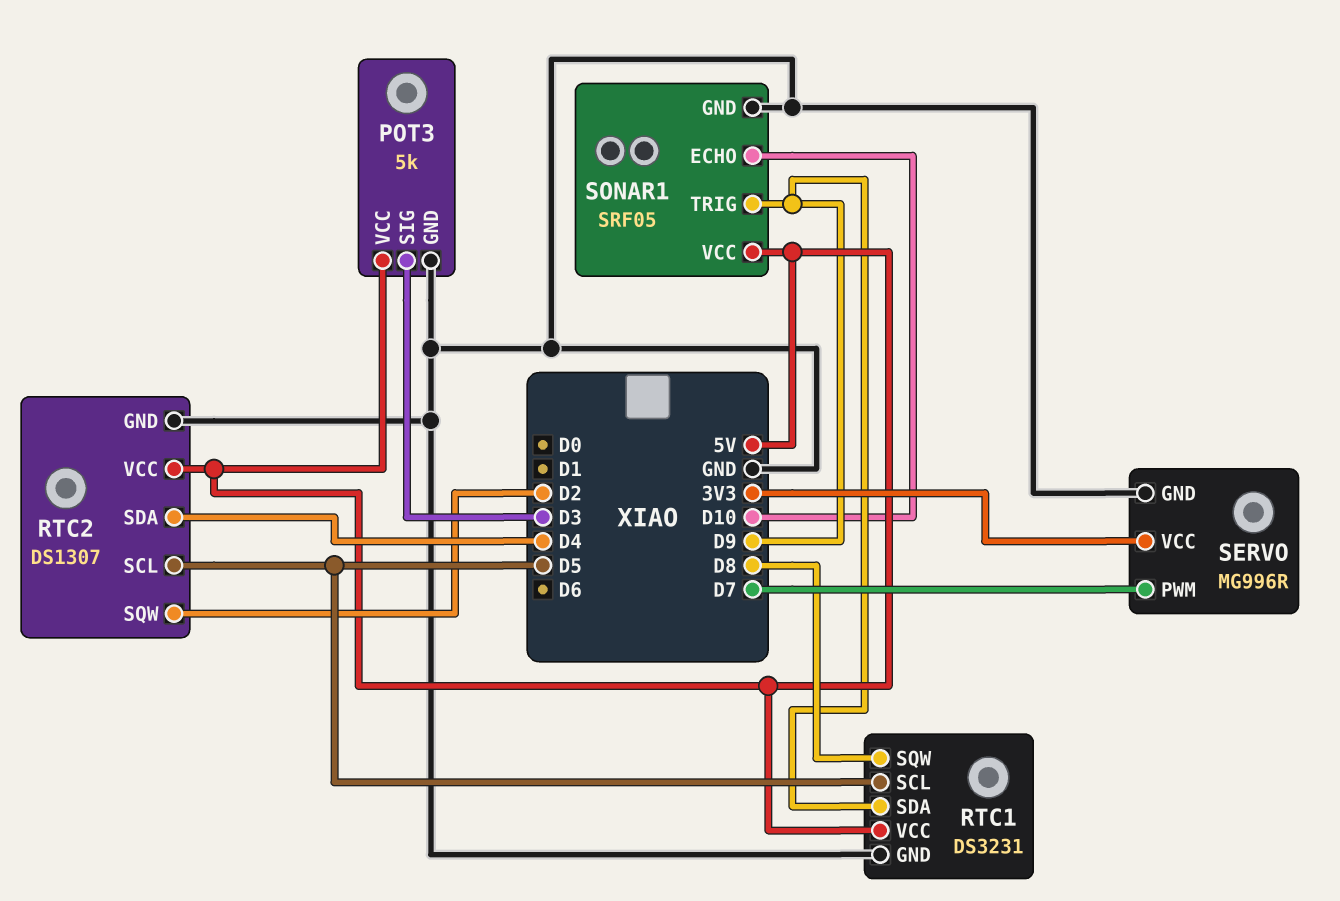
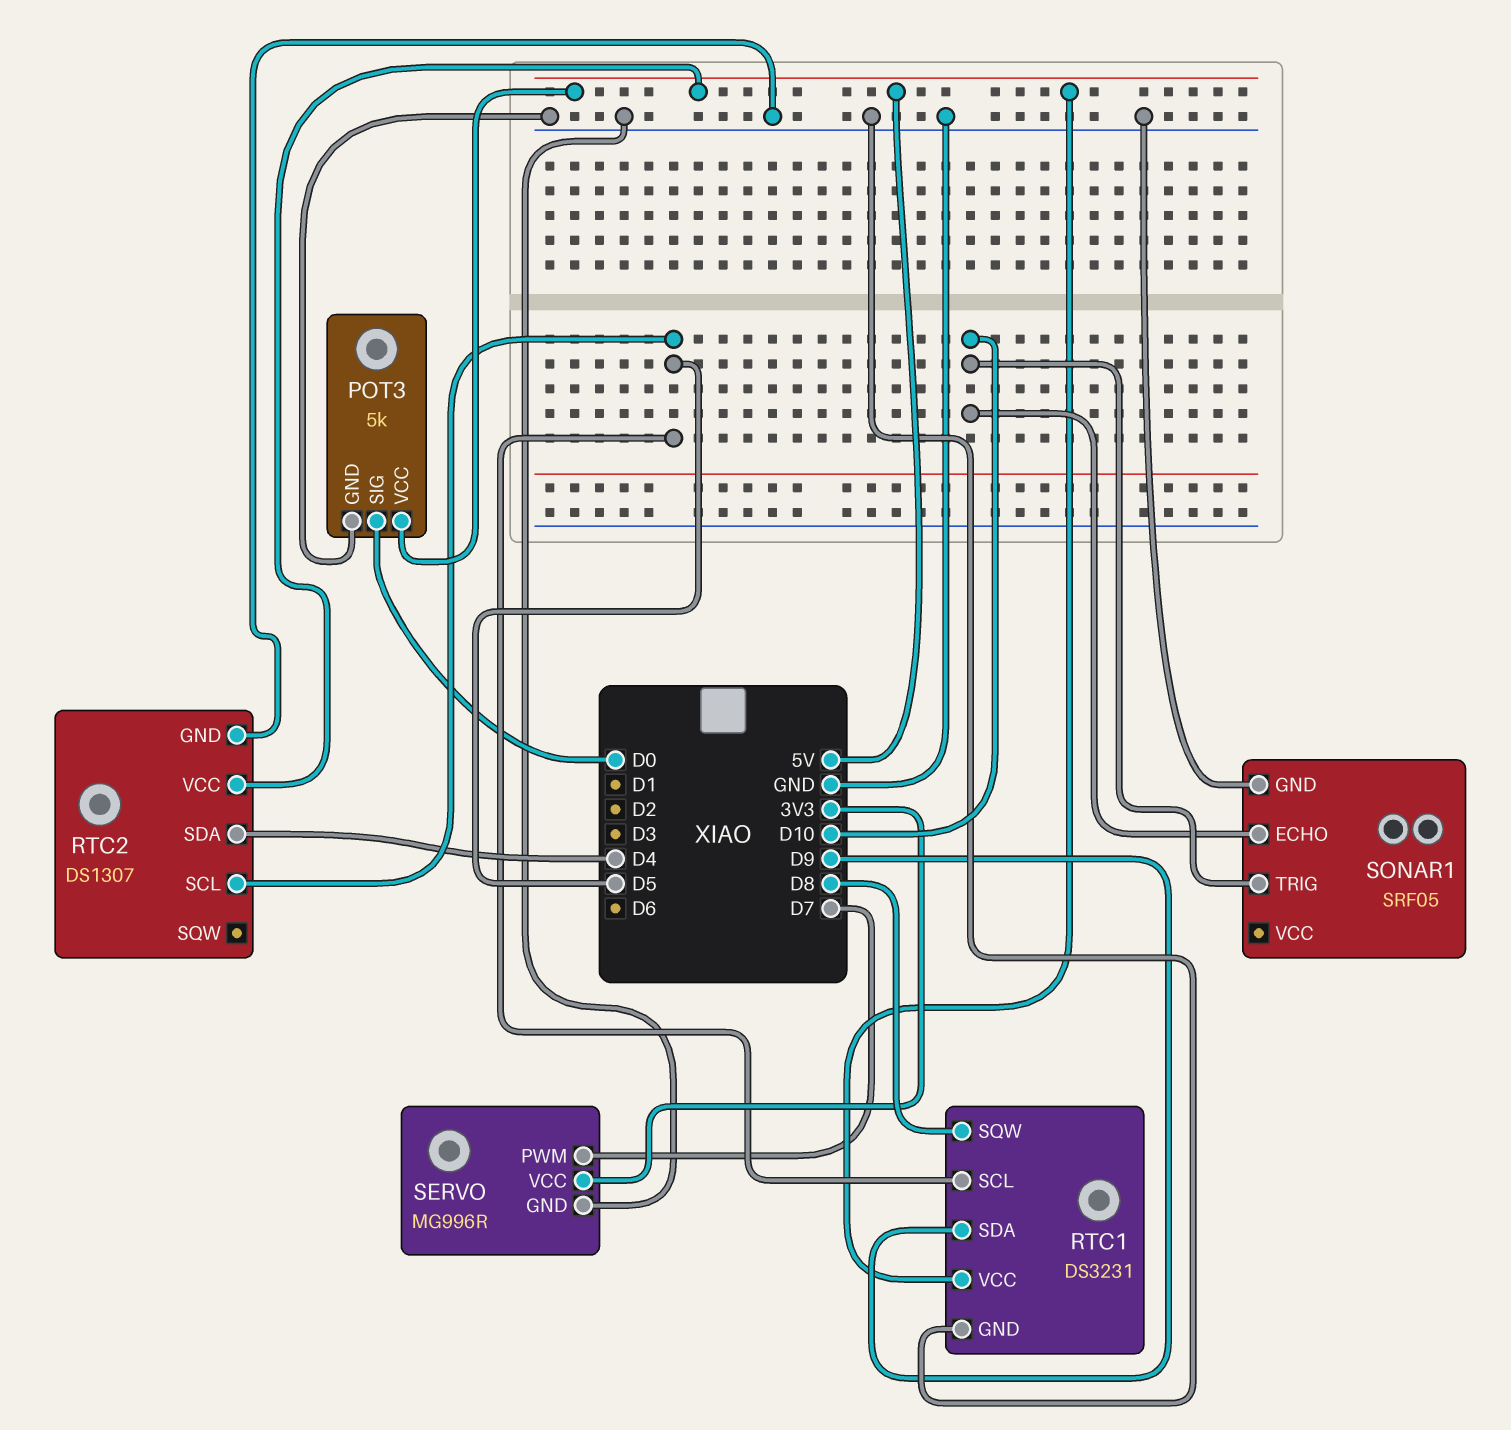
POT3 pin SIG: D3 -> D0
RTC2 pin SQW: D2 -> none
SONAR1 pin TRIG: D9 -> D10
SONAR1 pin VCC: 5V -> none

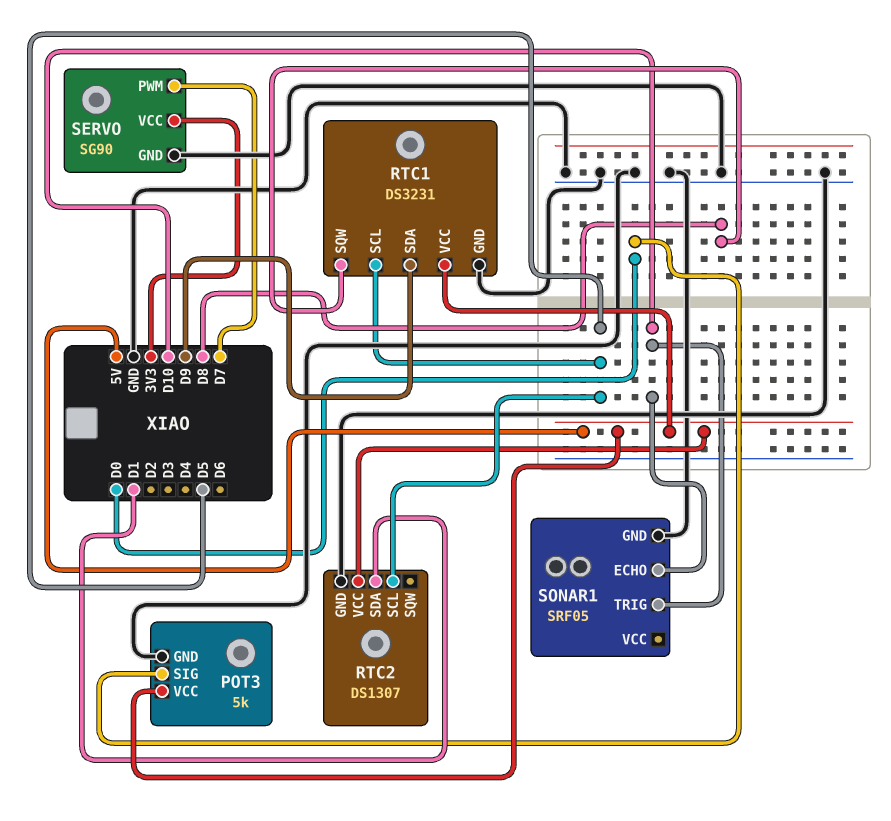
RTC2 pin SDA: D4 -> D1
SERVO: MG996R -> SG90

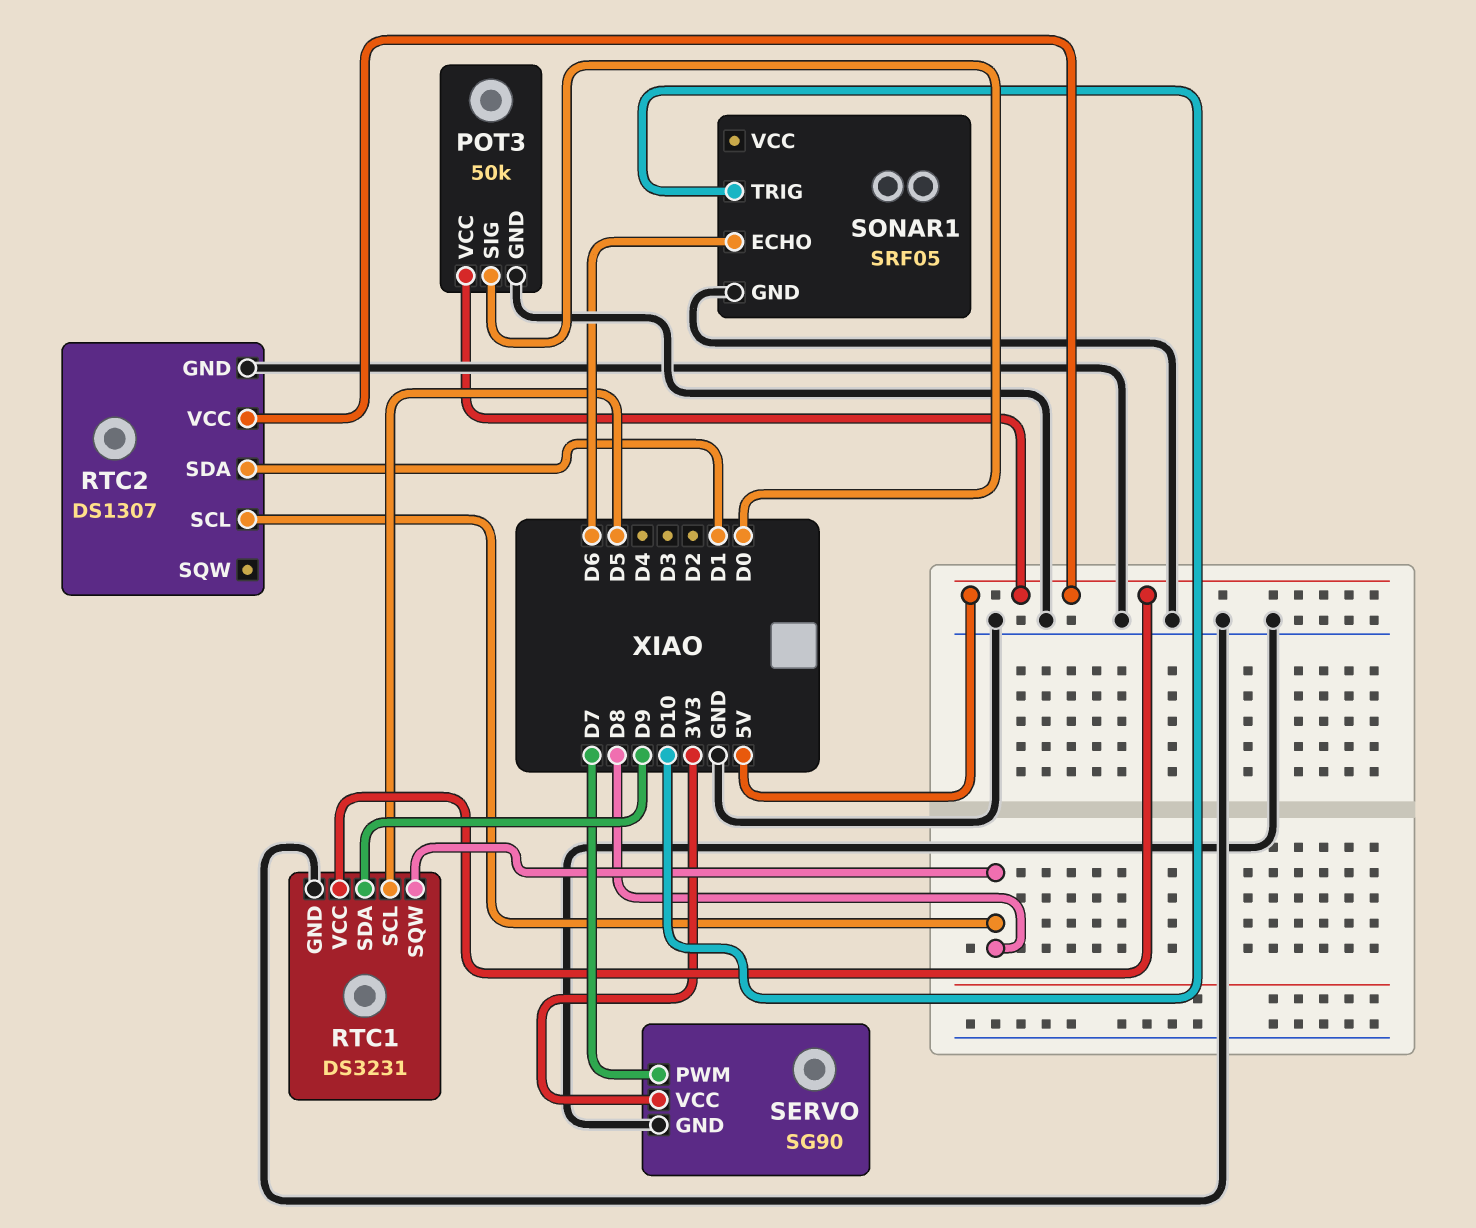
POT3: 5k -> 50k
RTC2 pin SCL: D5 -> D8
SONAR1 pin ECHO: D10 -> D6

